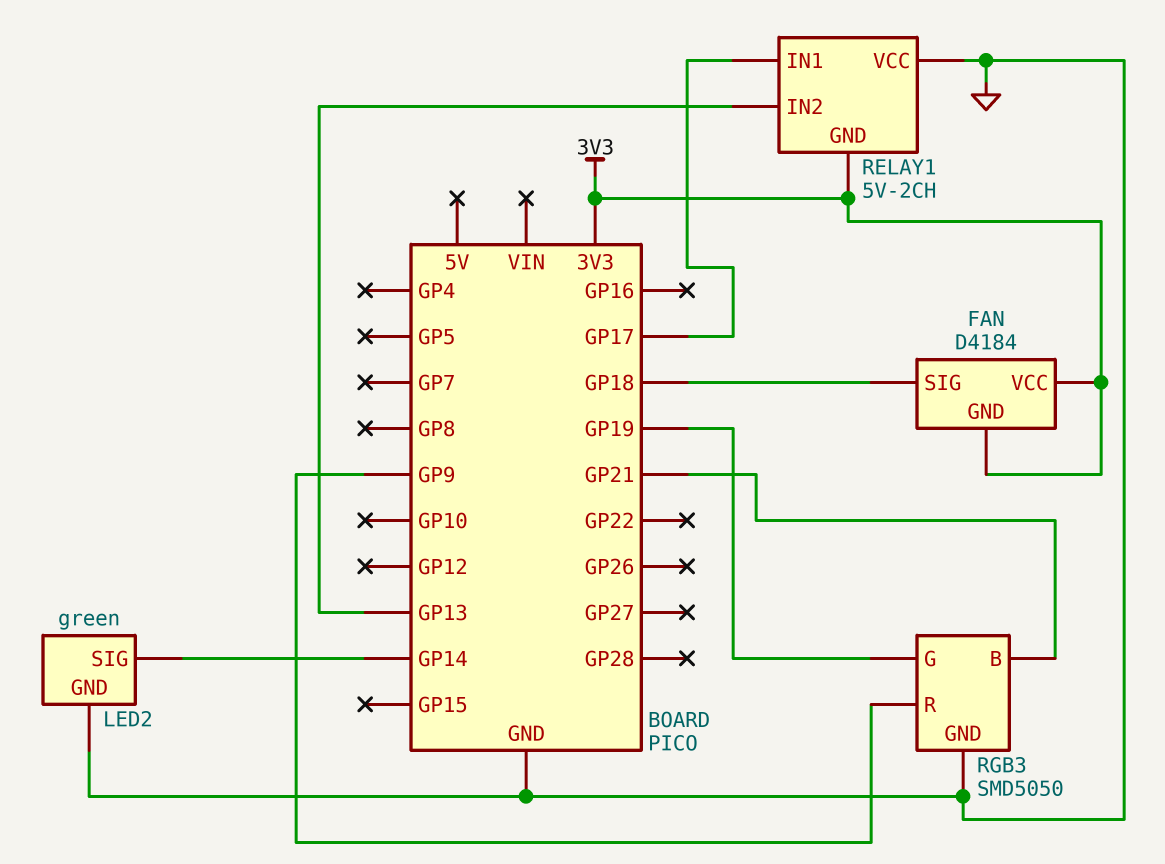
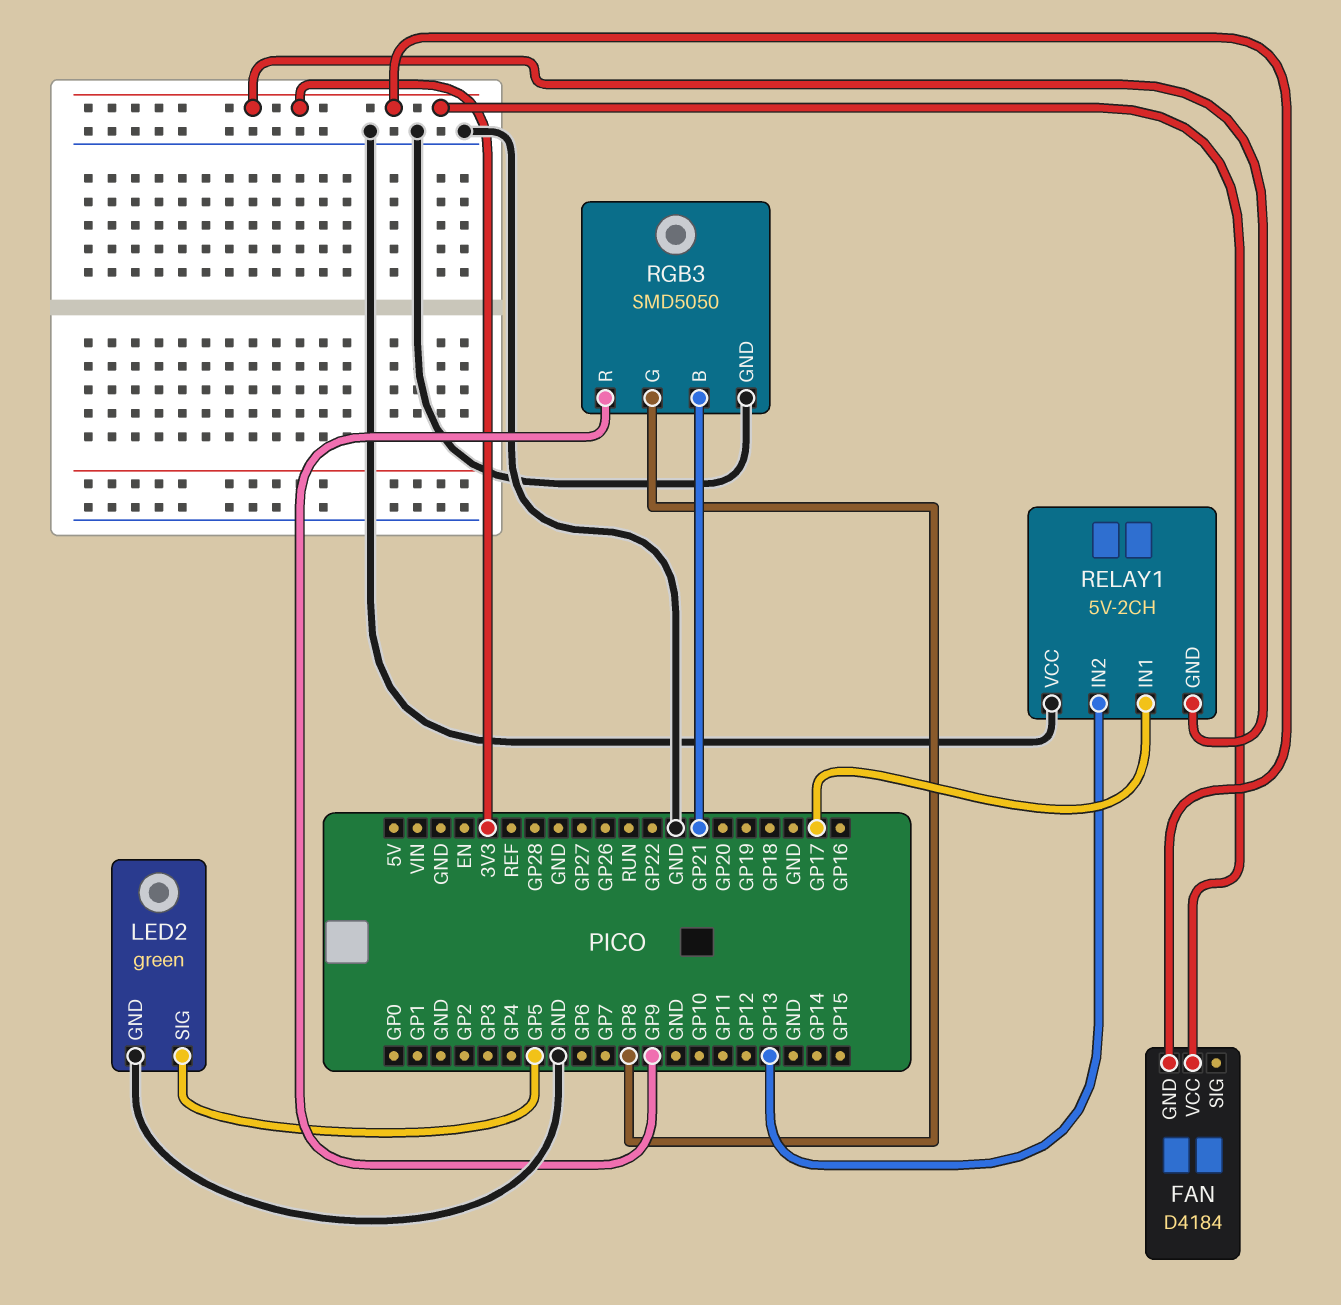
FAN pin SIG: GP18 -> none
LED2 pin SIG: GP14 -> GP5
RGB3 pin G: GP19 -> GP8

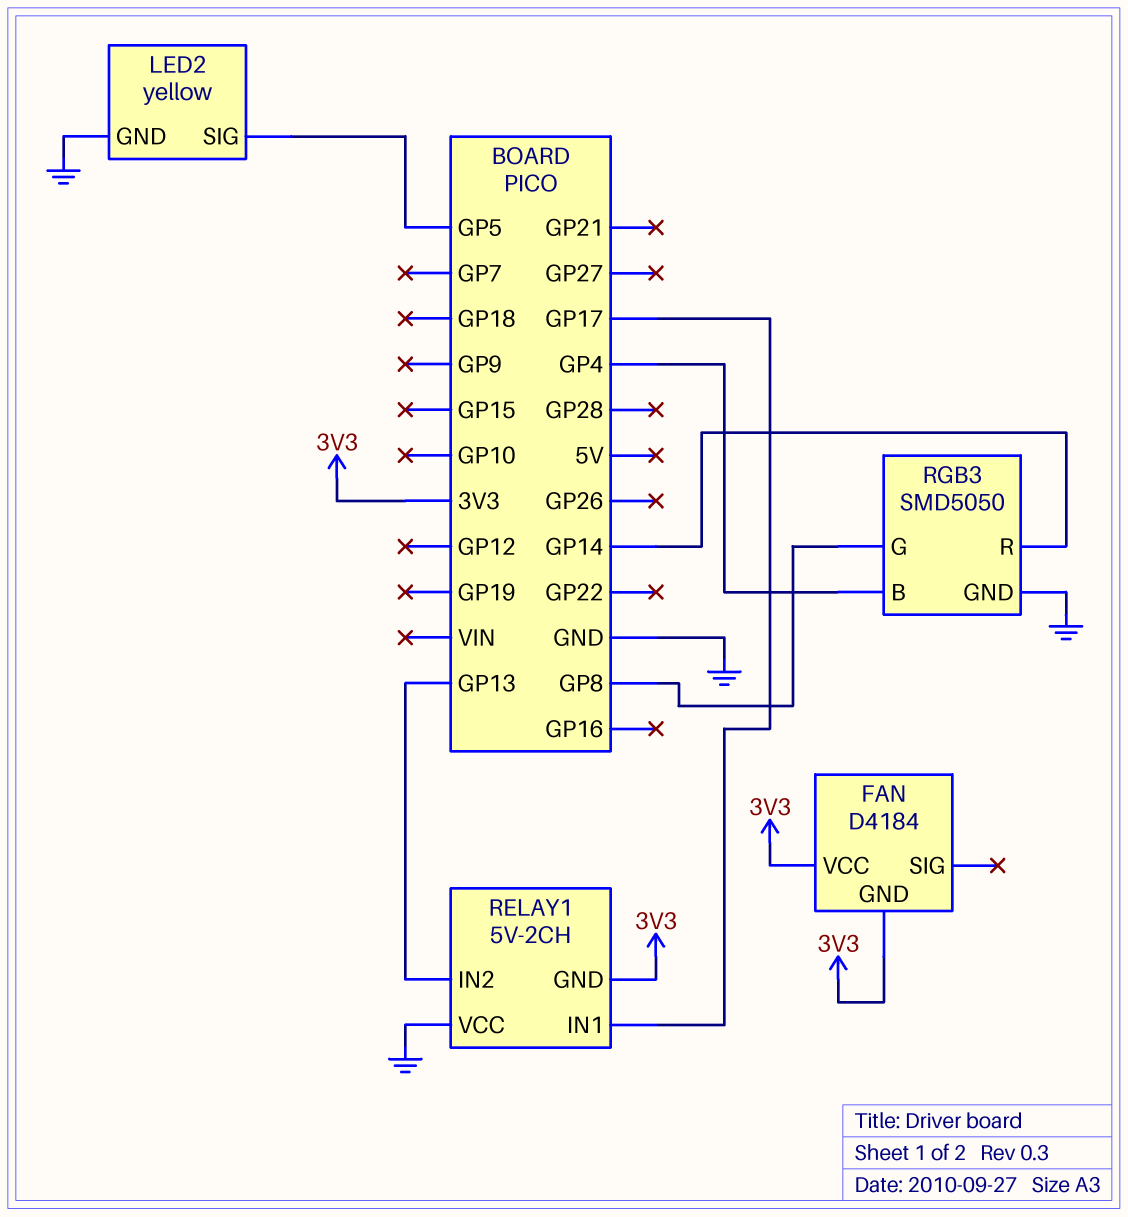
LED2: green -> yellow
RGB3 pin B: GP21 -> GP4
RGB3 pin R: GP9 -> GP14

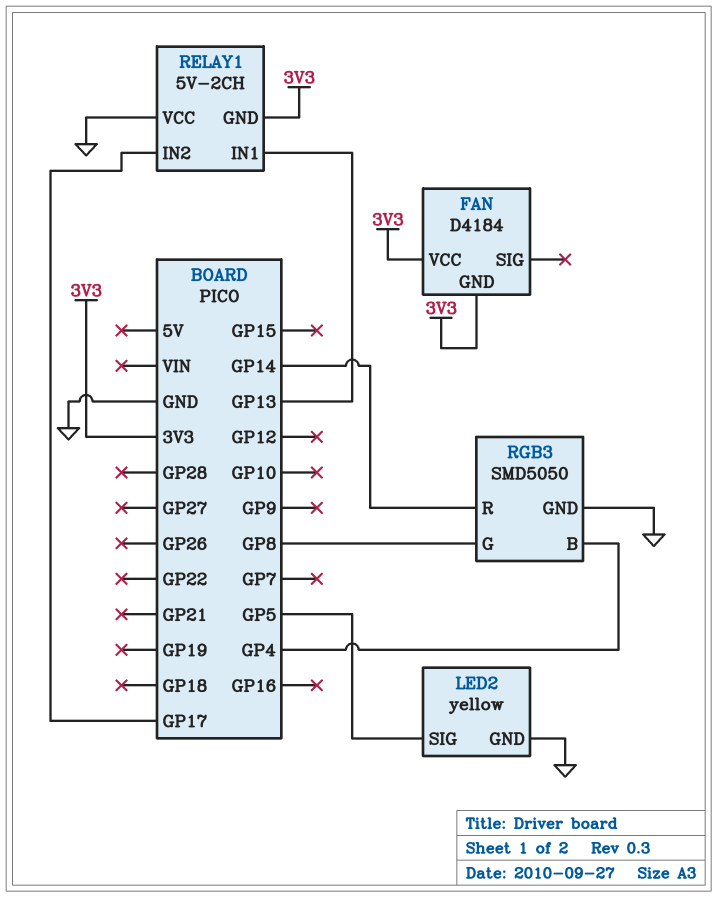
RELAY1 pin IN1: GP17 -> GP13
RELAY1 pin IN2: GP13 -> GP17

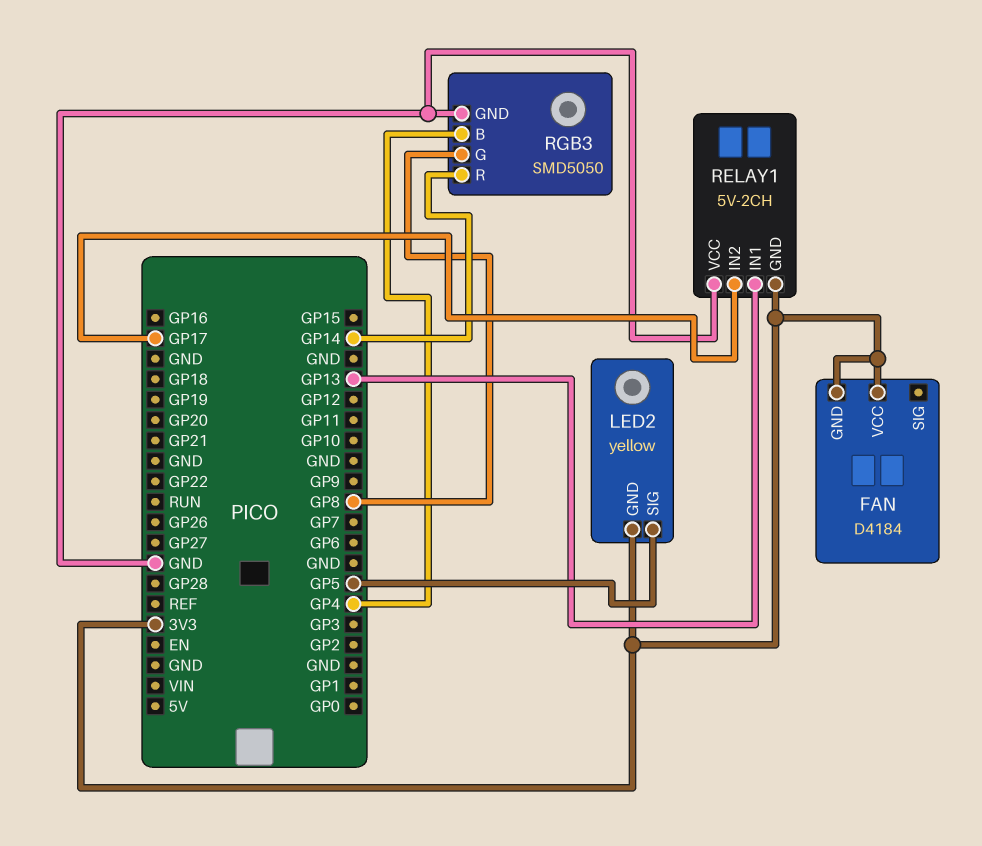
LED2 pin GND: GND -> 3V3

